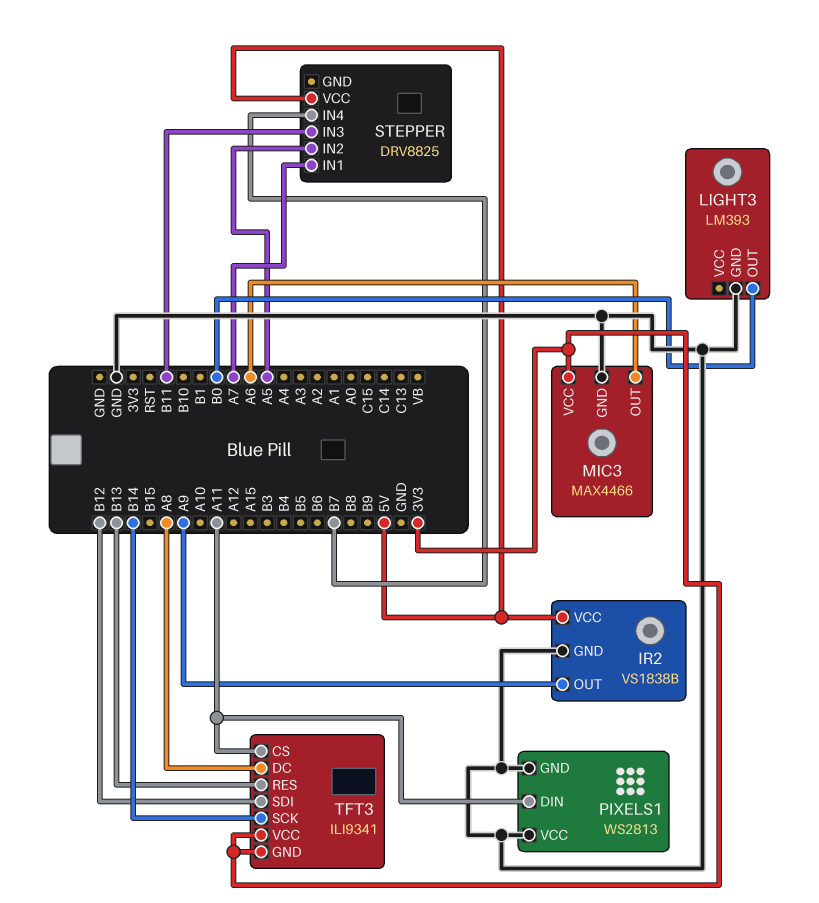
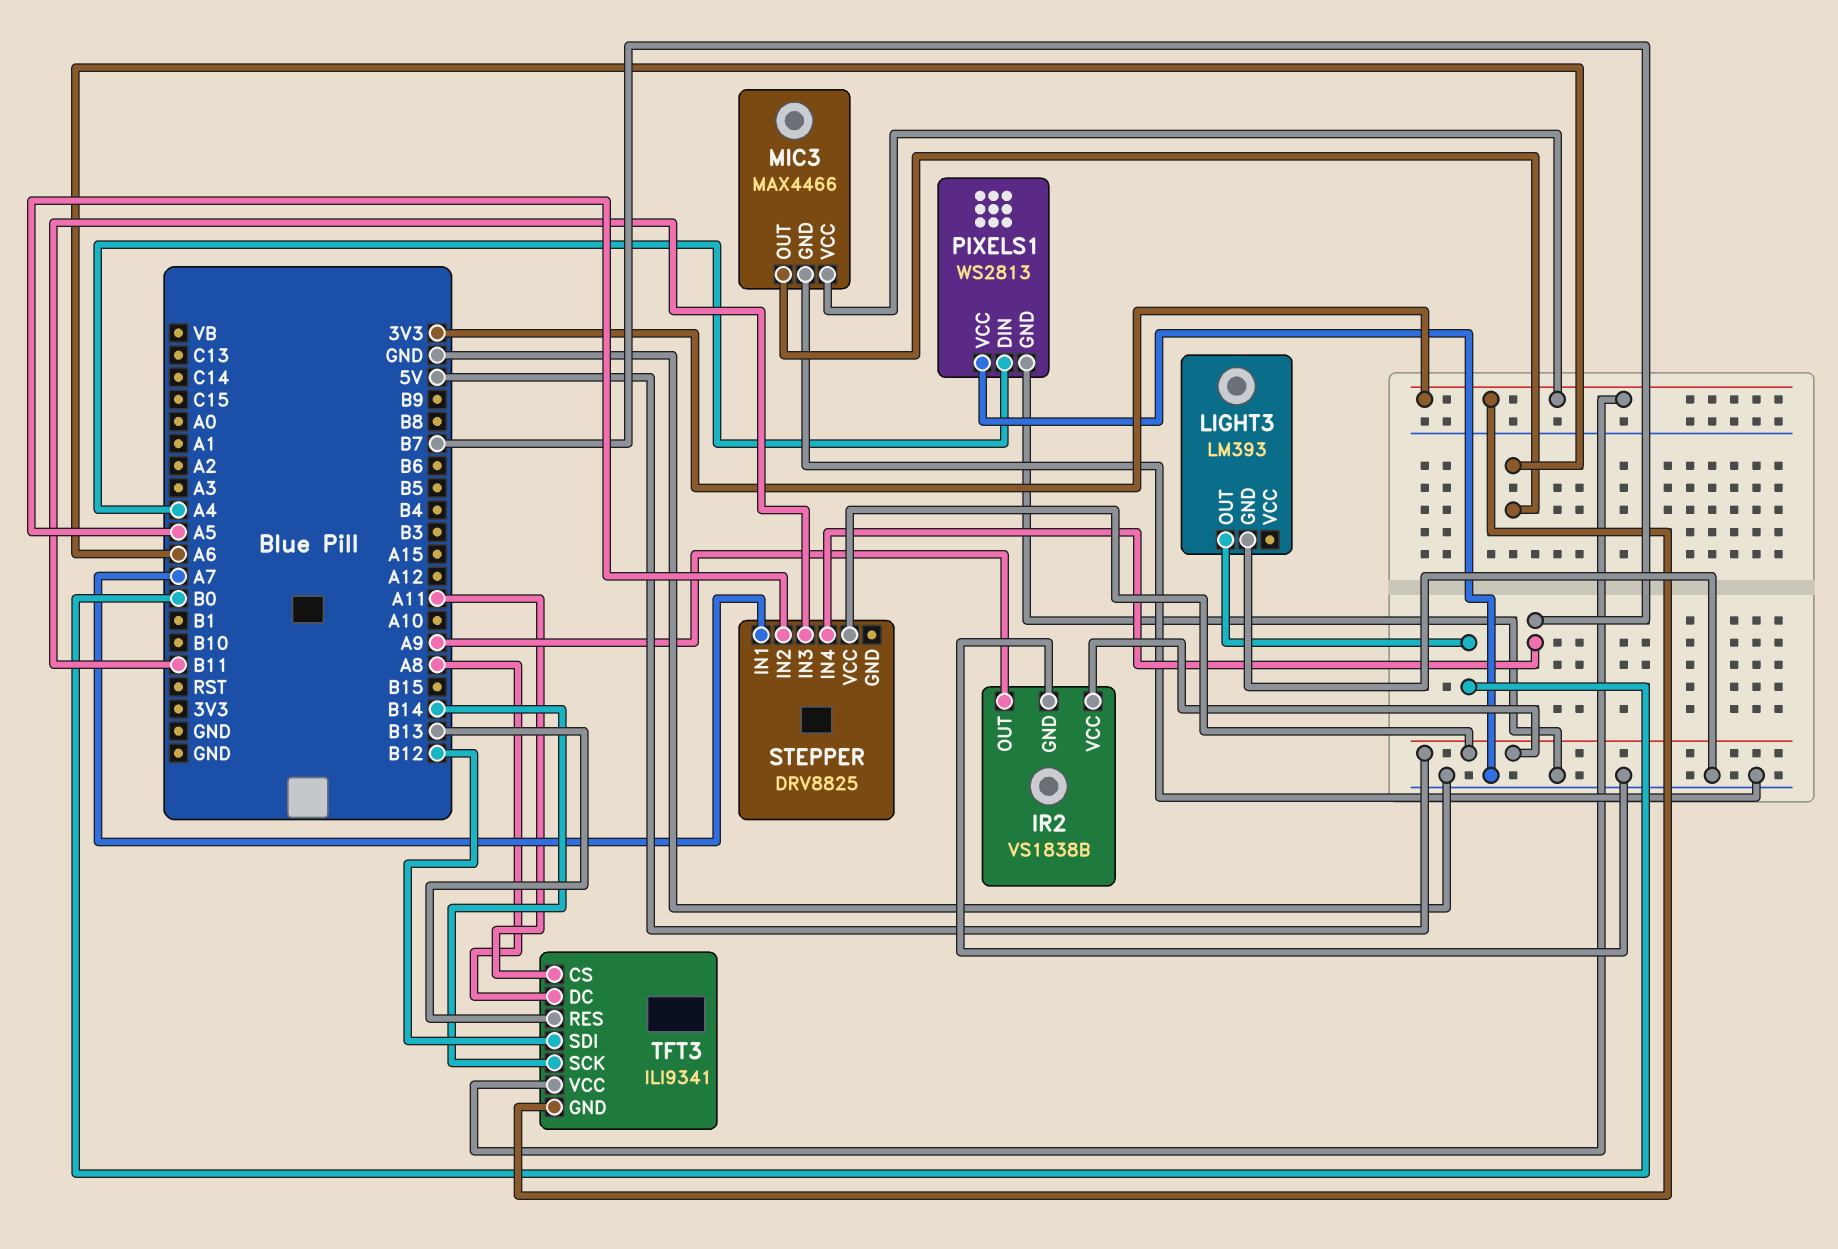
PIXELS1 pin DIN: A11 -> A4

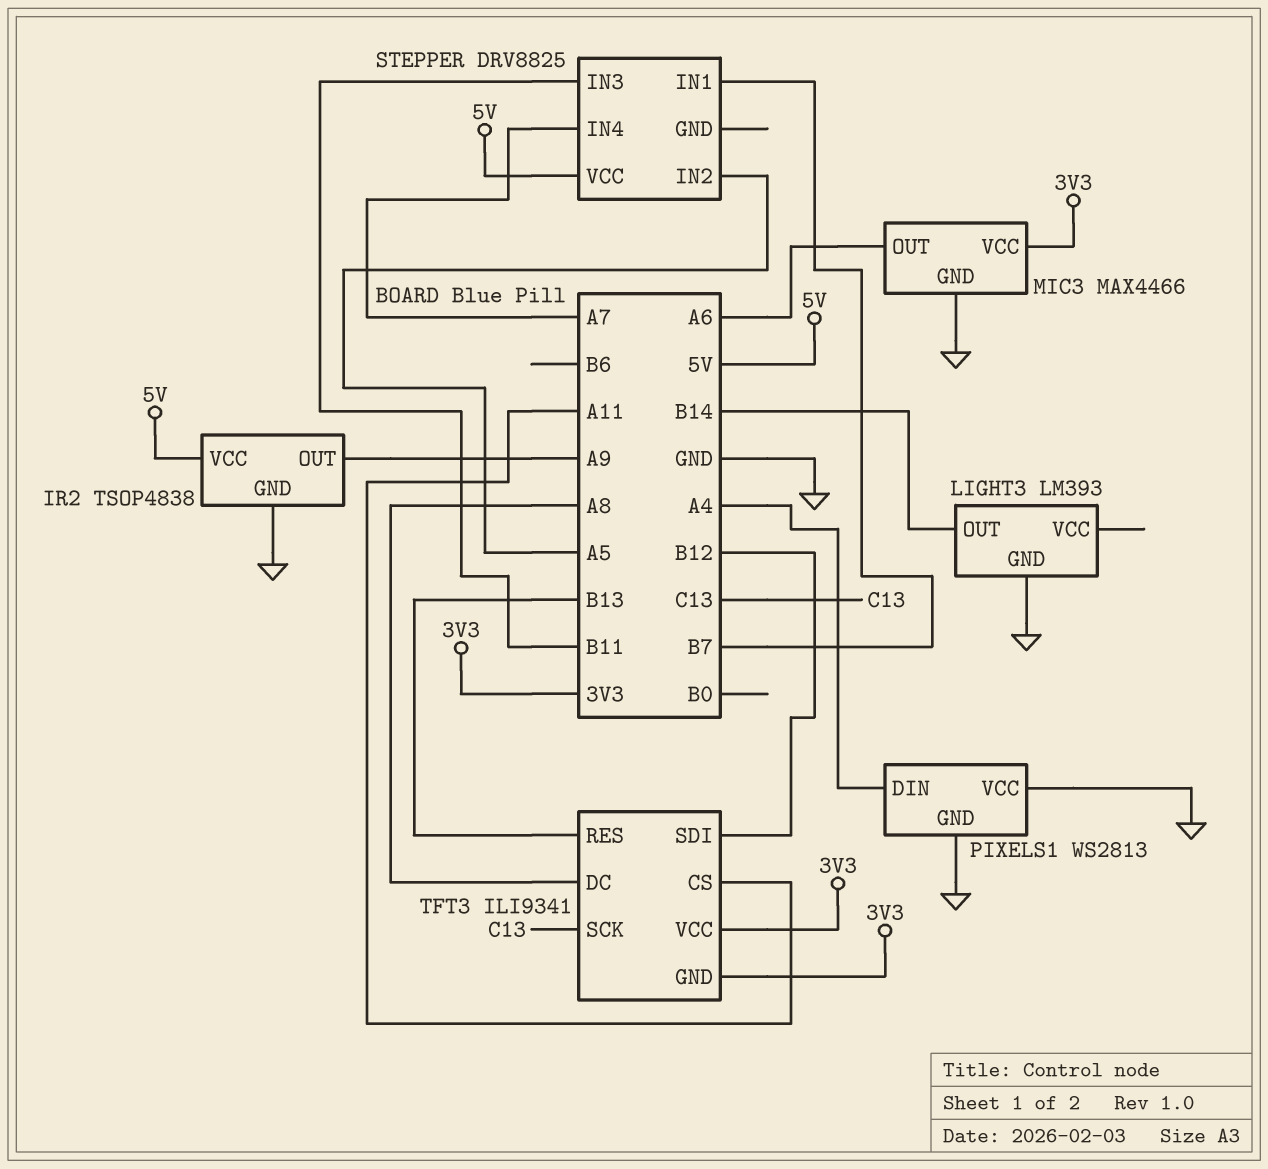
IR2: VS1838B -> TSOP4838
LIGHT3 pin OUT: B0 -> B14
STEPPER pin IN1: A7 -> B7
STEPPER pin IN4: B7 -> A7
TFT3 pin SCK: B14 -> C13

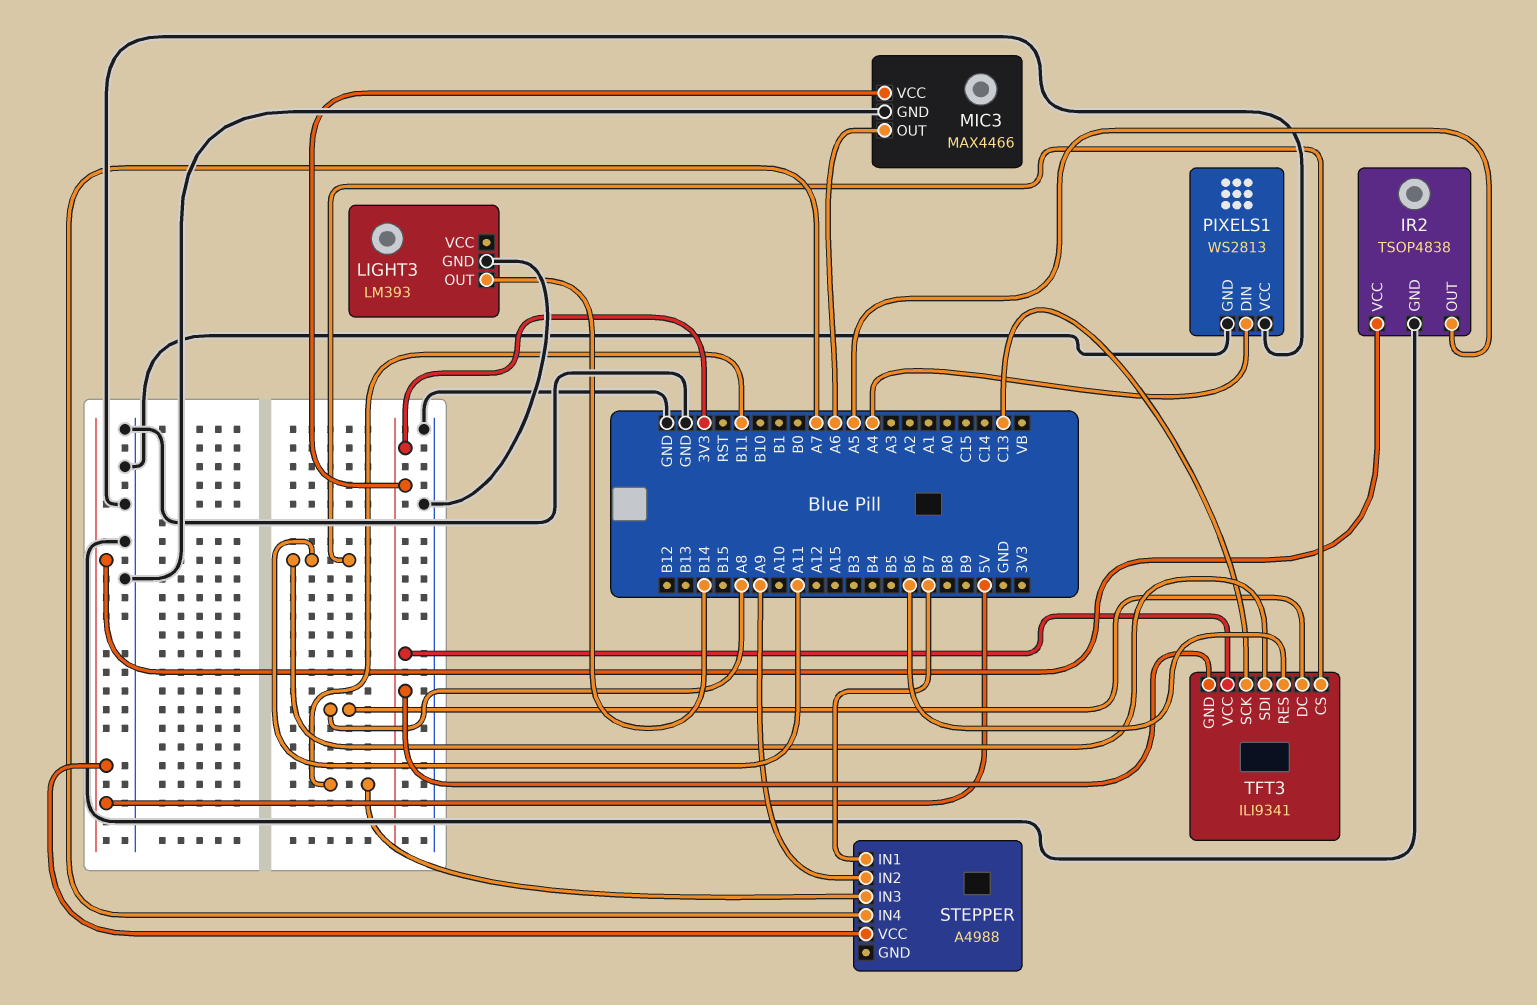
IR2 pin OUT: A9 -> A5
STEPPER: DRV8825 -> A4988
STEPPER pin IN2: A5 -> A9
TFT3 pin RES: B13 -> B6
TFT3 pin SDI: B12 -> A11

